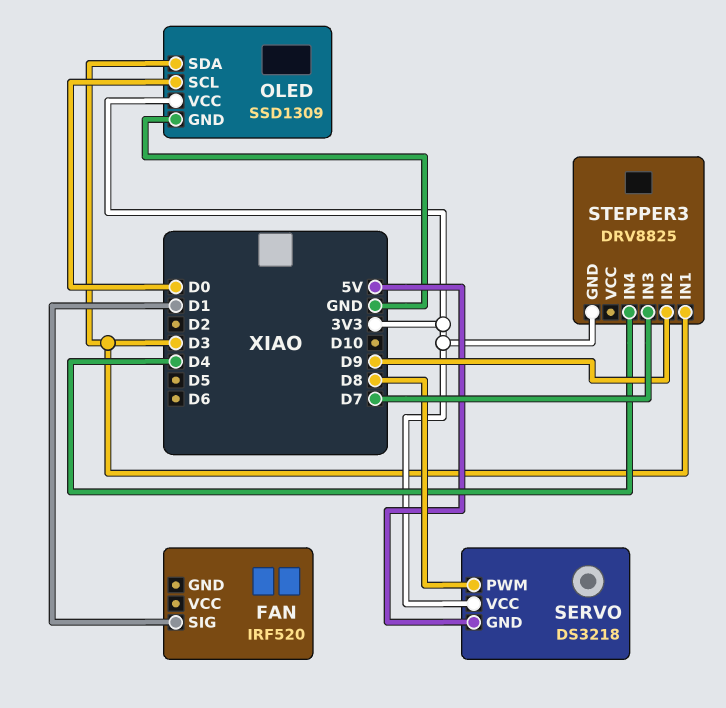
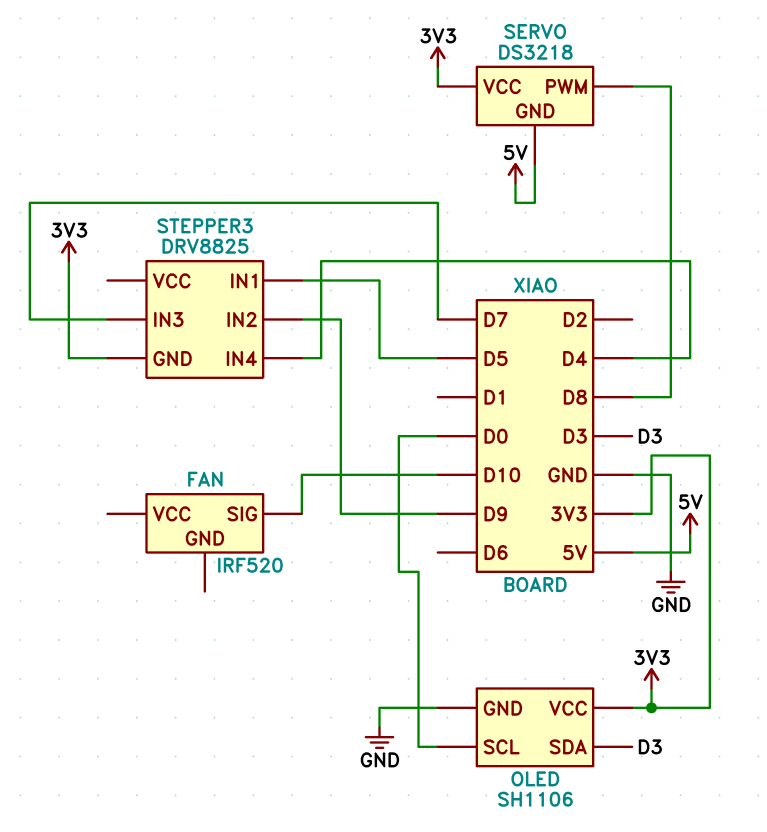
FAN pin SIG: D1 -> D10
OLED: SSD1309 -> SH1106
STEPPER3 pin IN1: D3 -> D5

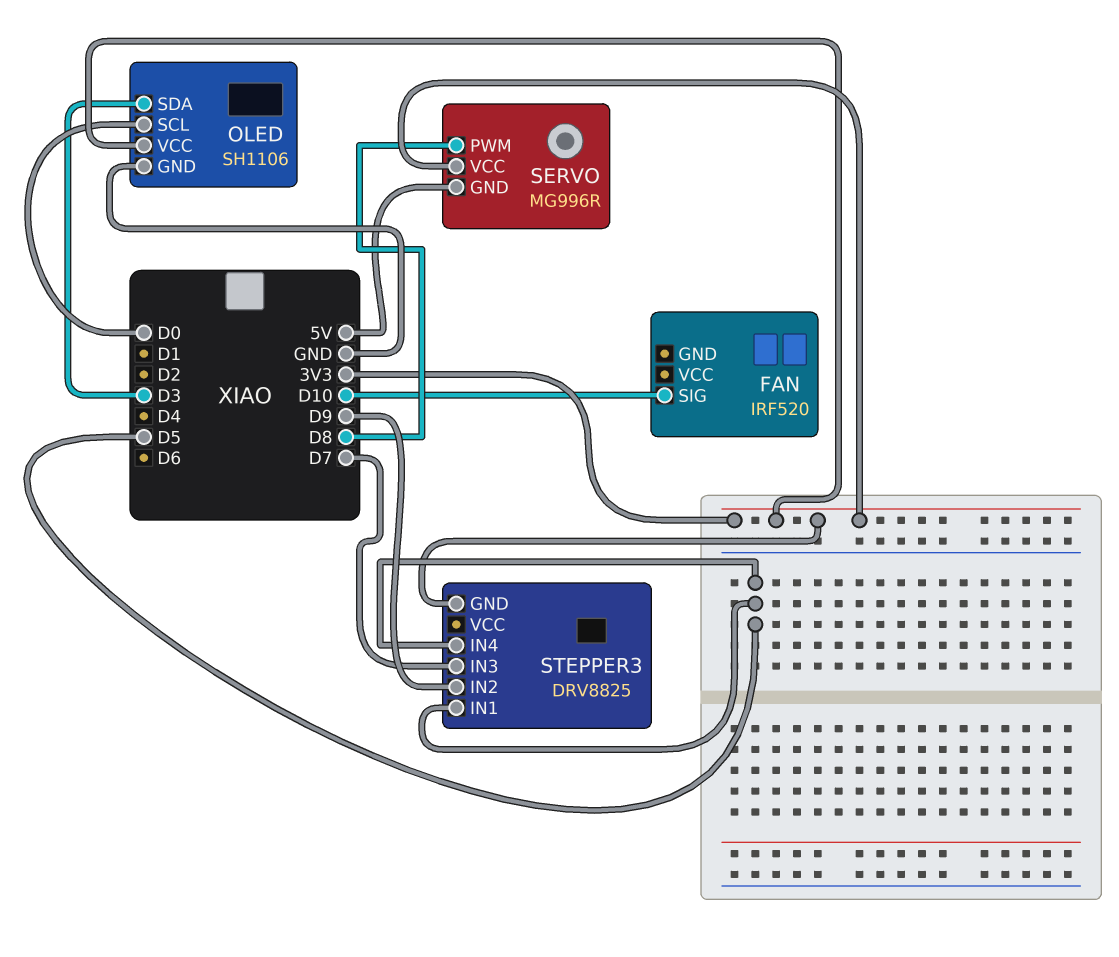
SERVO: DS3218 -> MG996R
STEPPER3 pin IN4: D4 -> D5

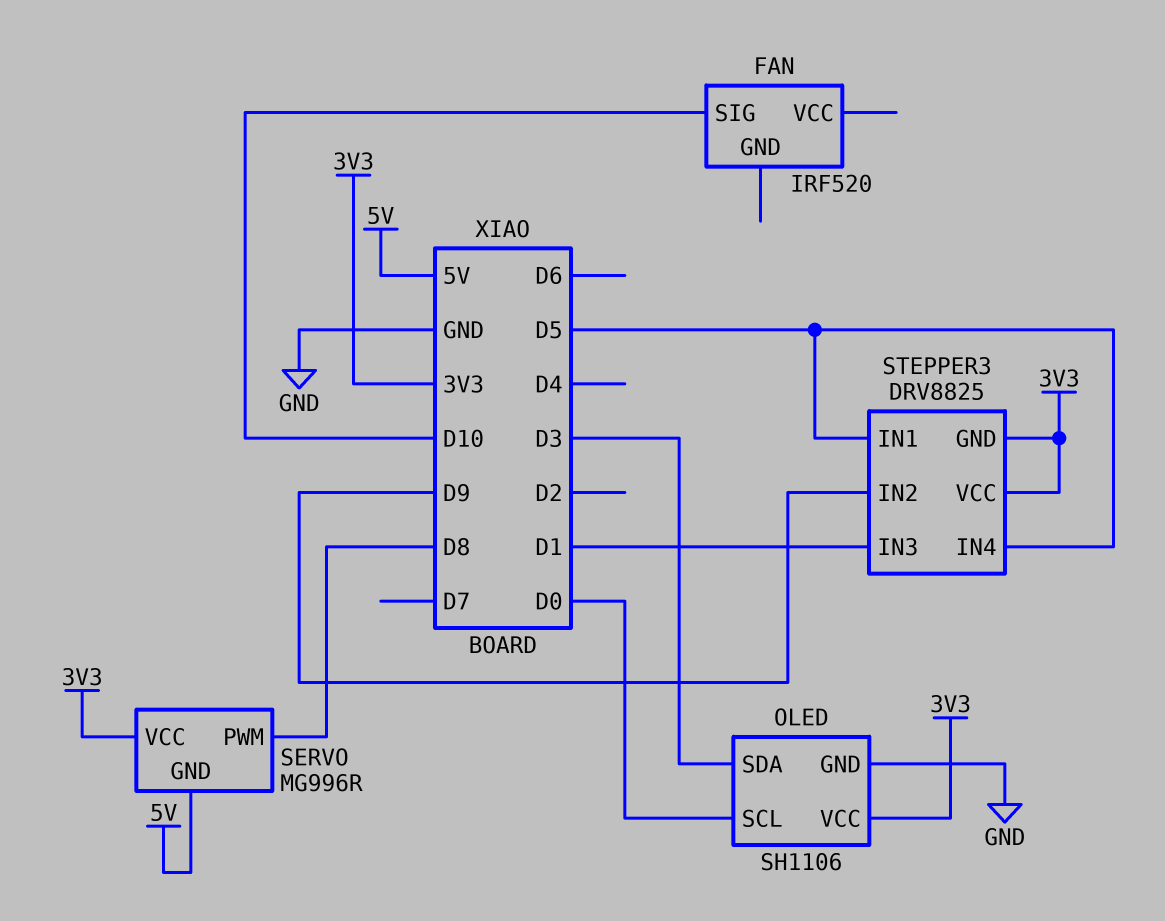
STEPPER3 pin IN3: D7 -> D1
STEPPER3 pin VCC: none -> 3V3

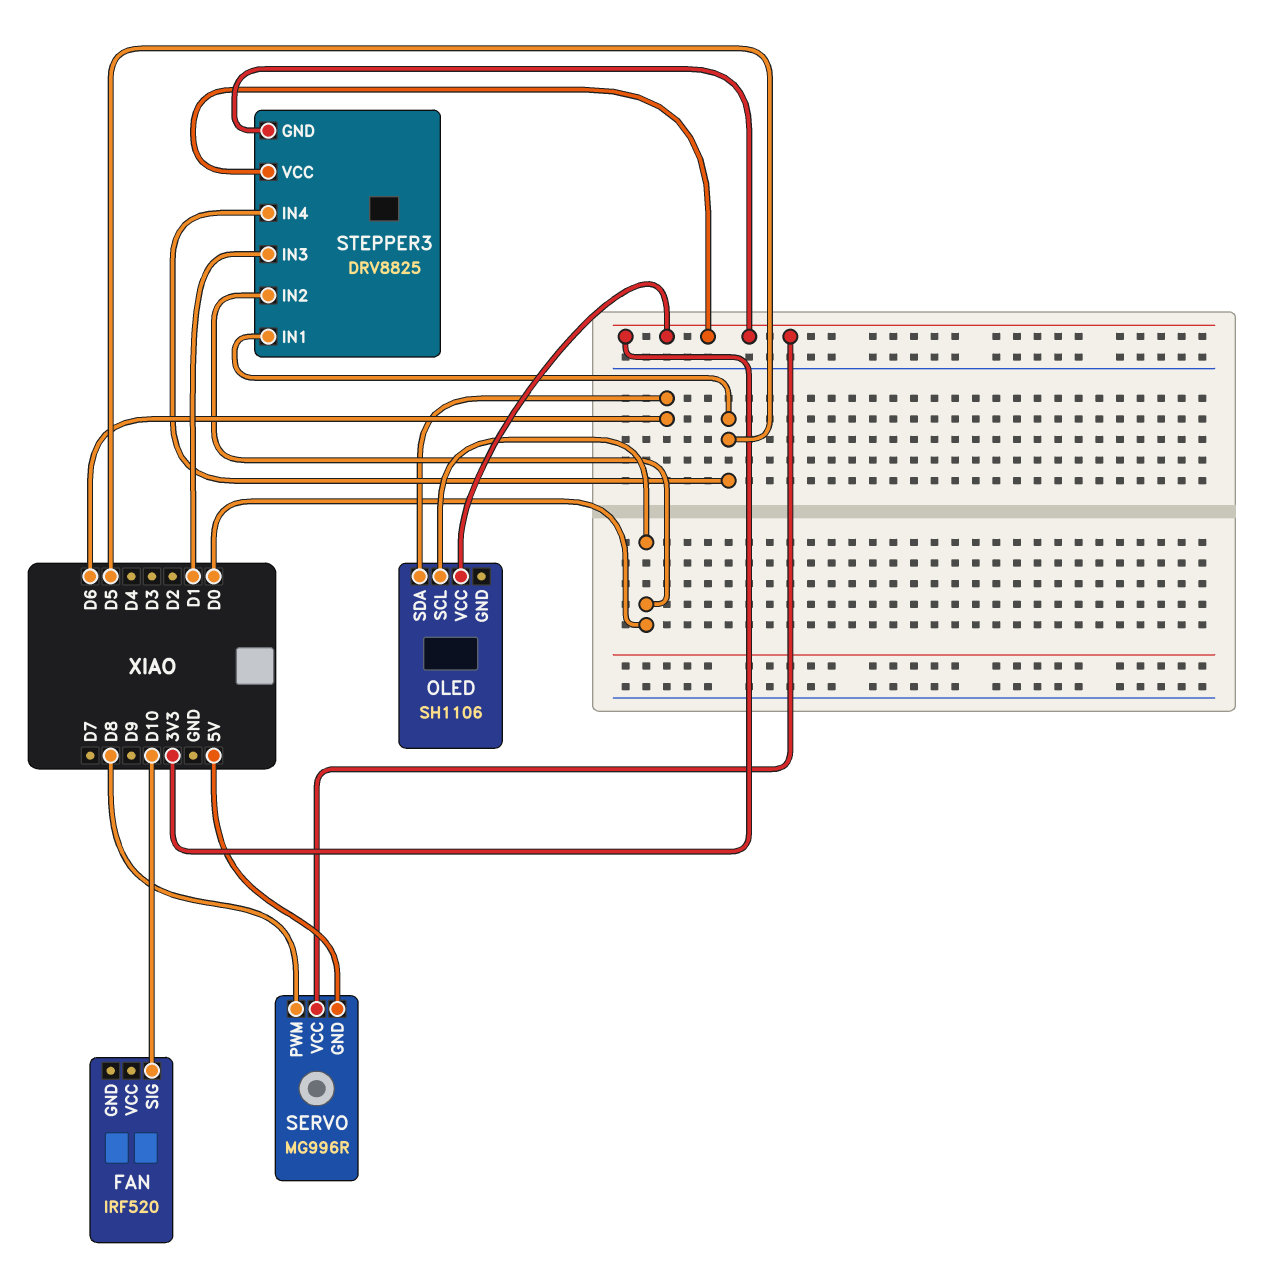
OLED pin GND: GND -> none
OLED pin SDA: D3 -> D6
STEPPER3 pin IN2: D9 -> D0

